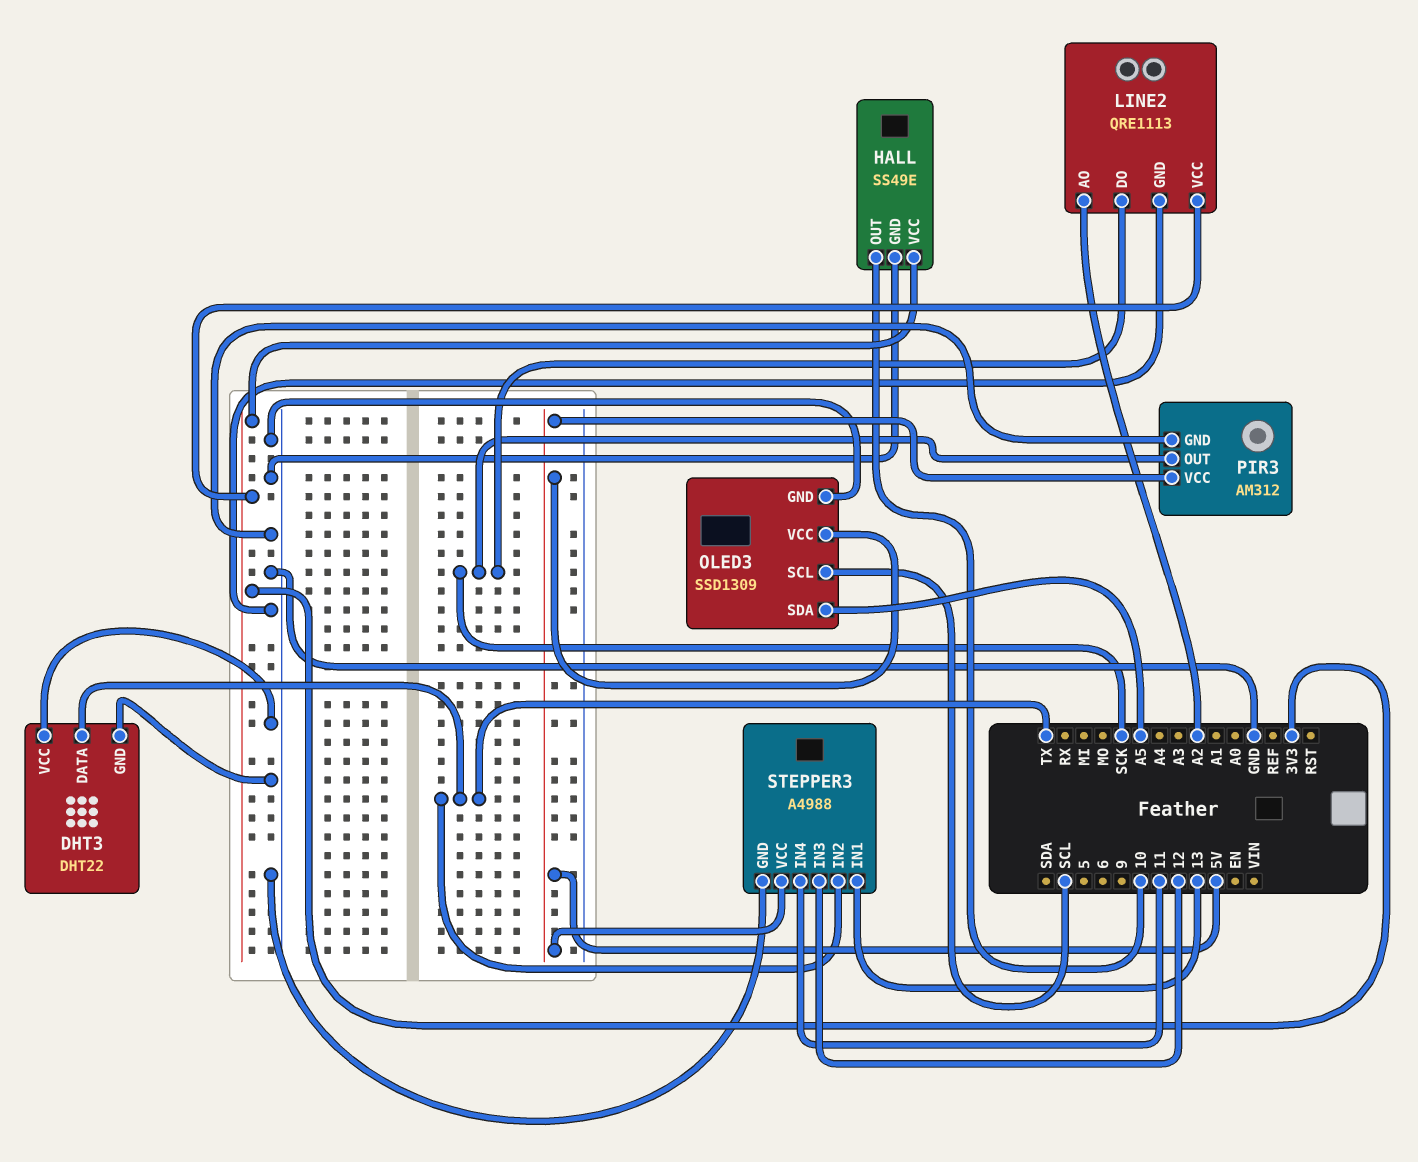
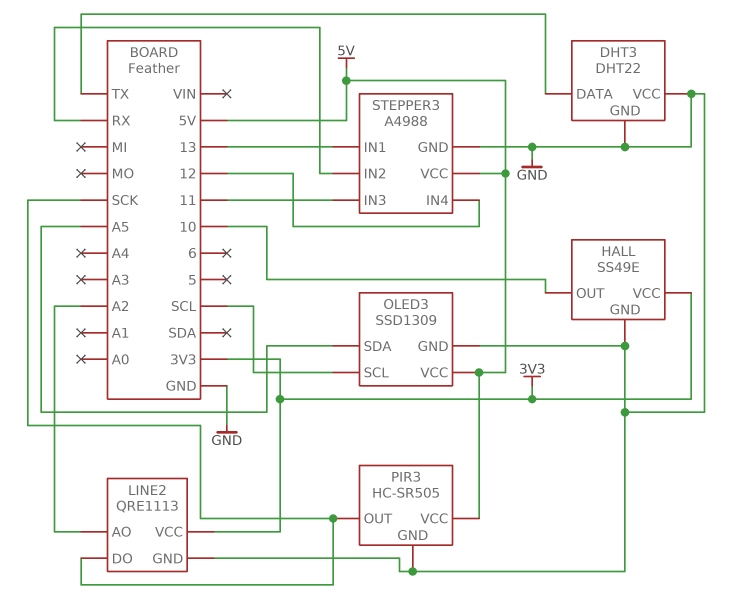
PIR3: AM312 -> HC-SR505
STEPPER3 pin IN2: TX -> RX
STEPPER3 pin IN3: 12 -> 11
STEPPER3 pin IN4: 11 -> 12

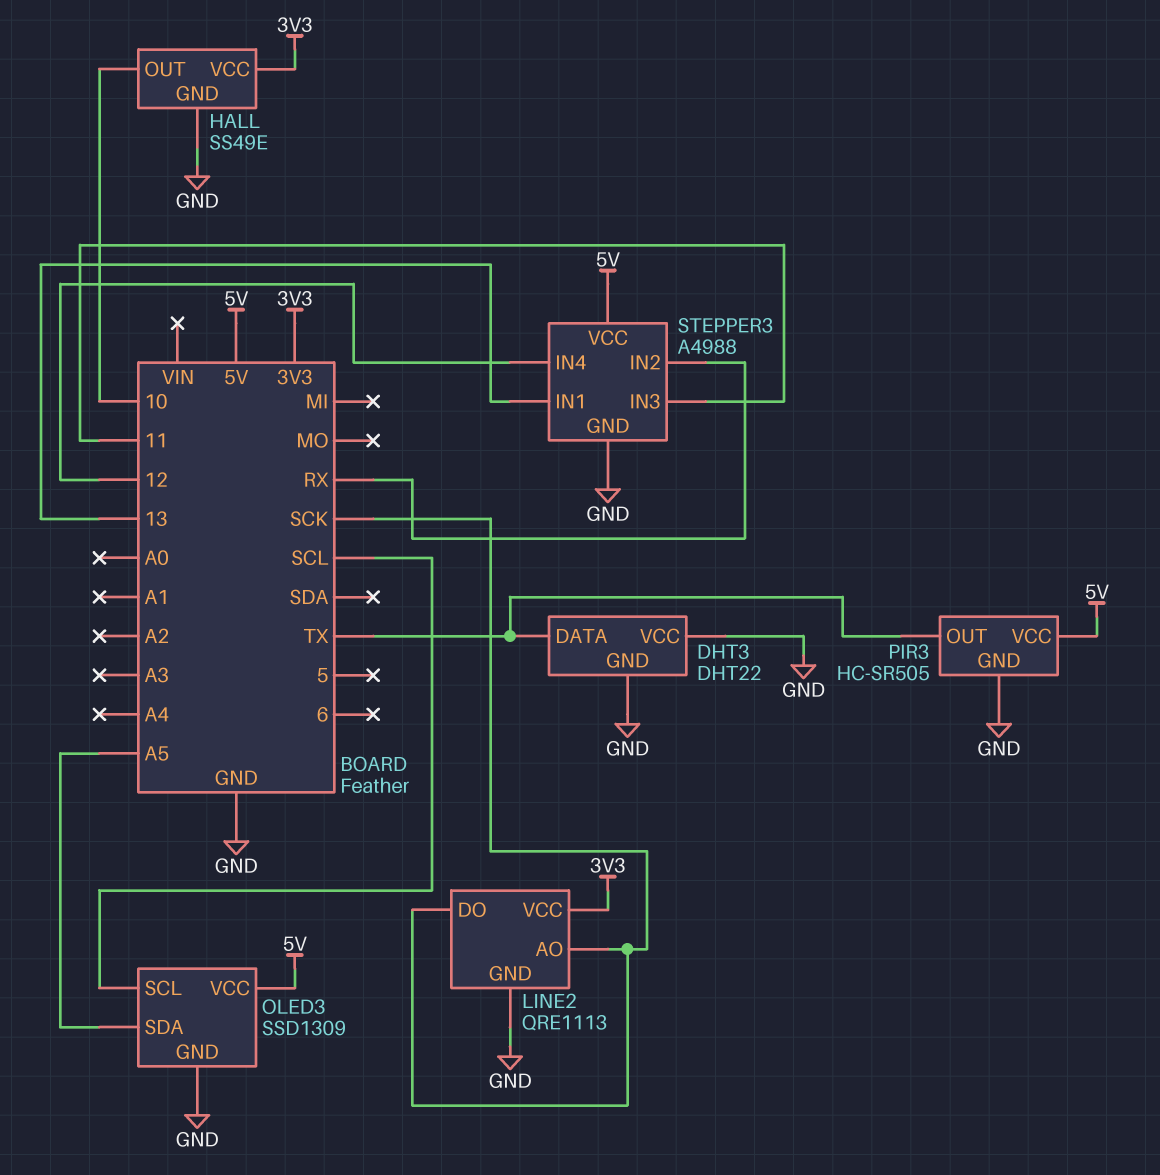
LINE2 pin AO: A2 -> SCK
PIR3 pin OUT: SCK -> TX

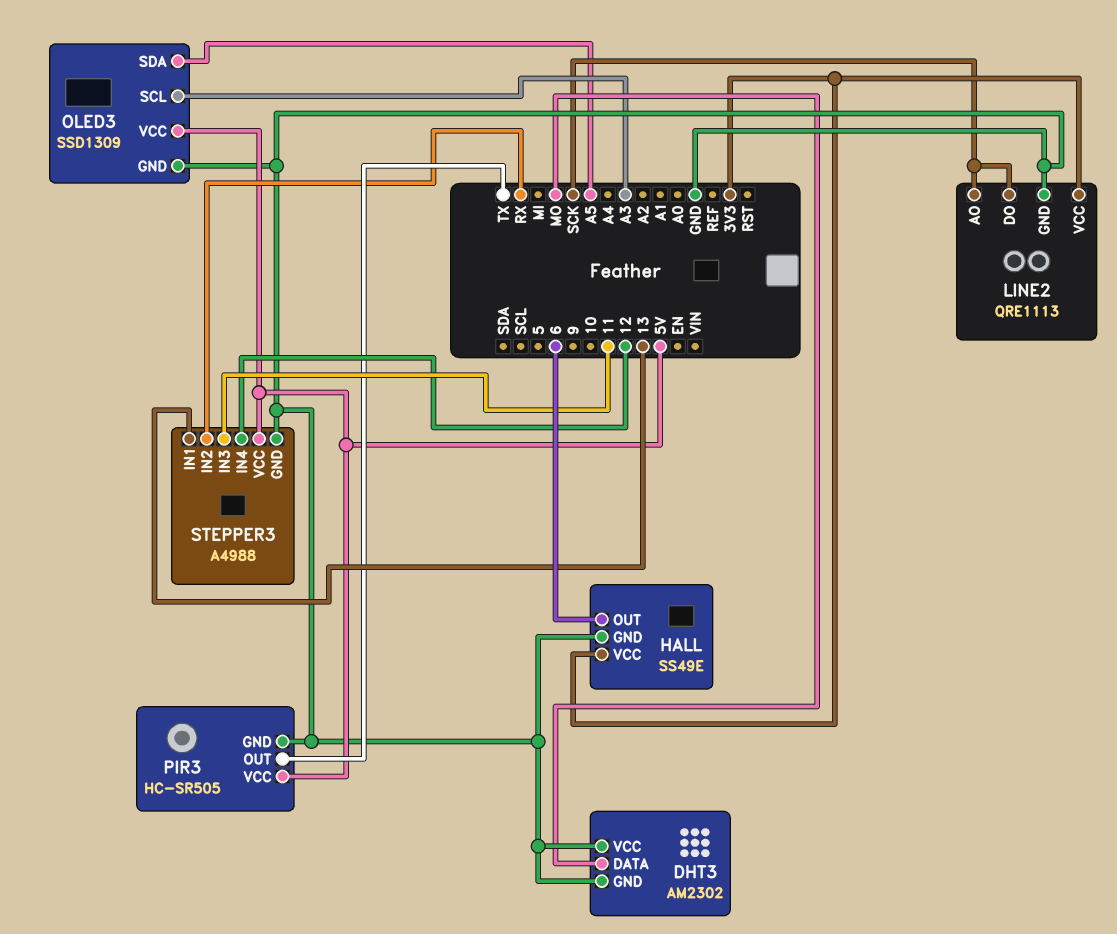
DHT3: DHT22 -> AM2302
DHT3 pin DATA: TX -> MO
HALL pin OUT: 10 -> 6
OLED3 pin SCL: SCL -> A3

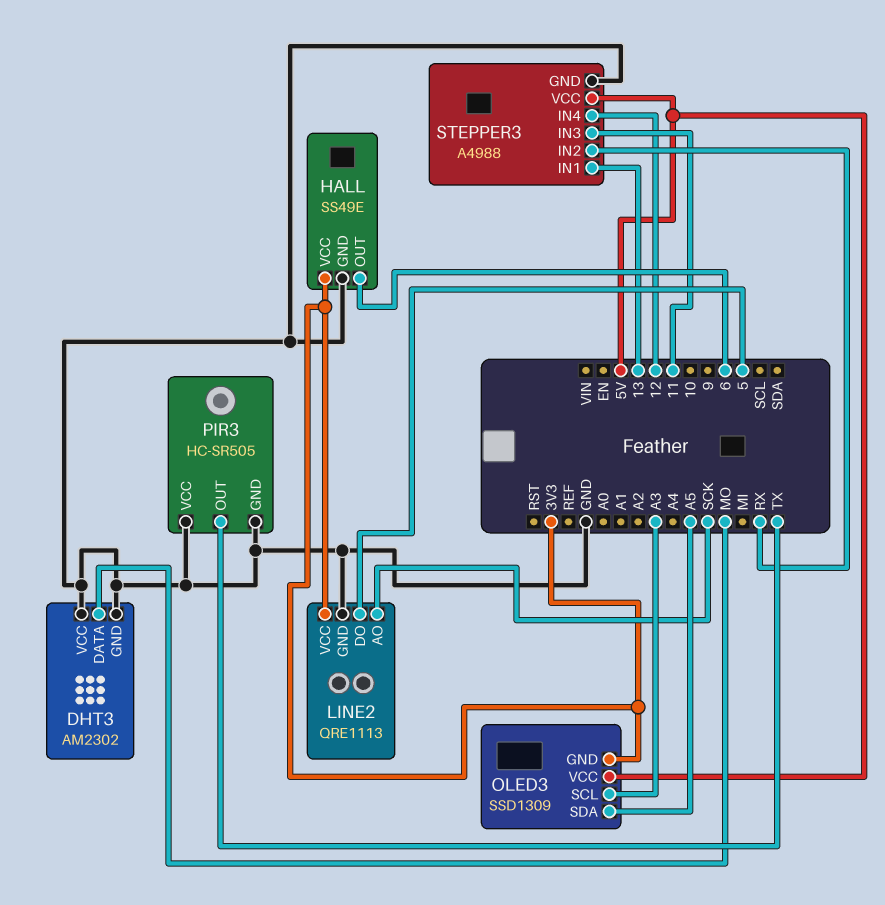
LINE2 pin DO: SCK -> 5
OLED3 pin GND: GND -> 3V3
PIR3 pin VCC: 5V -> GND

